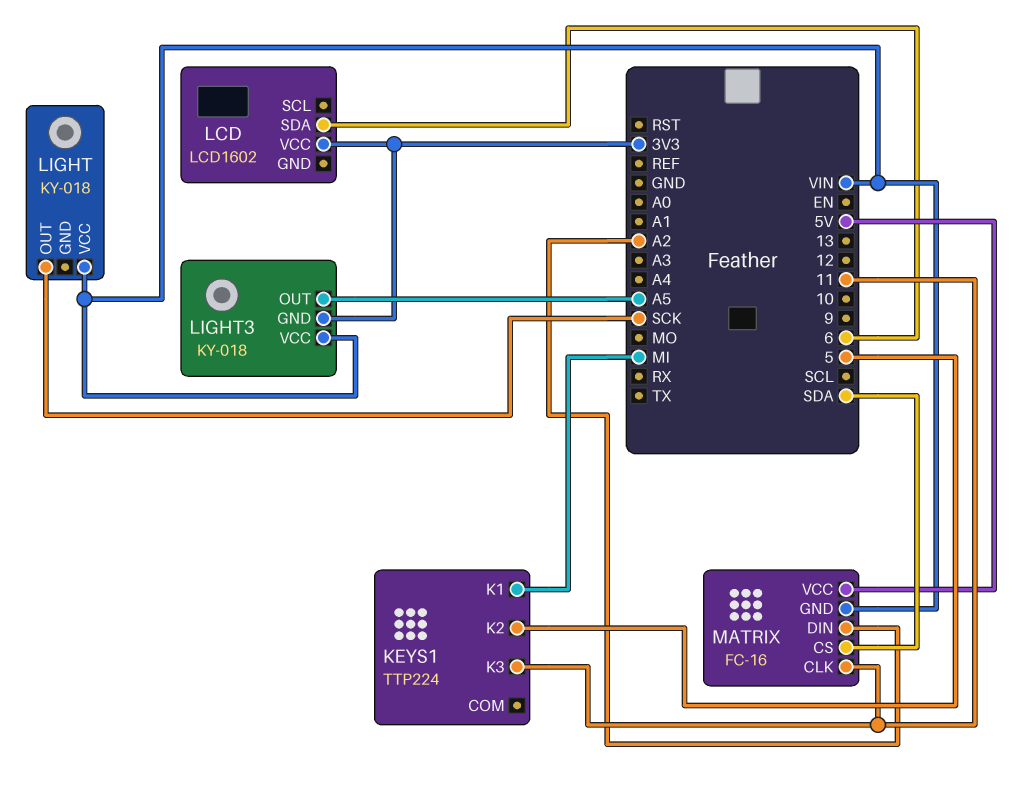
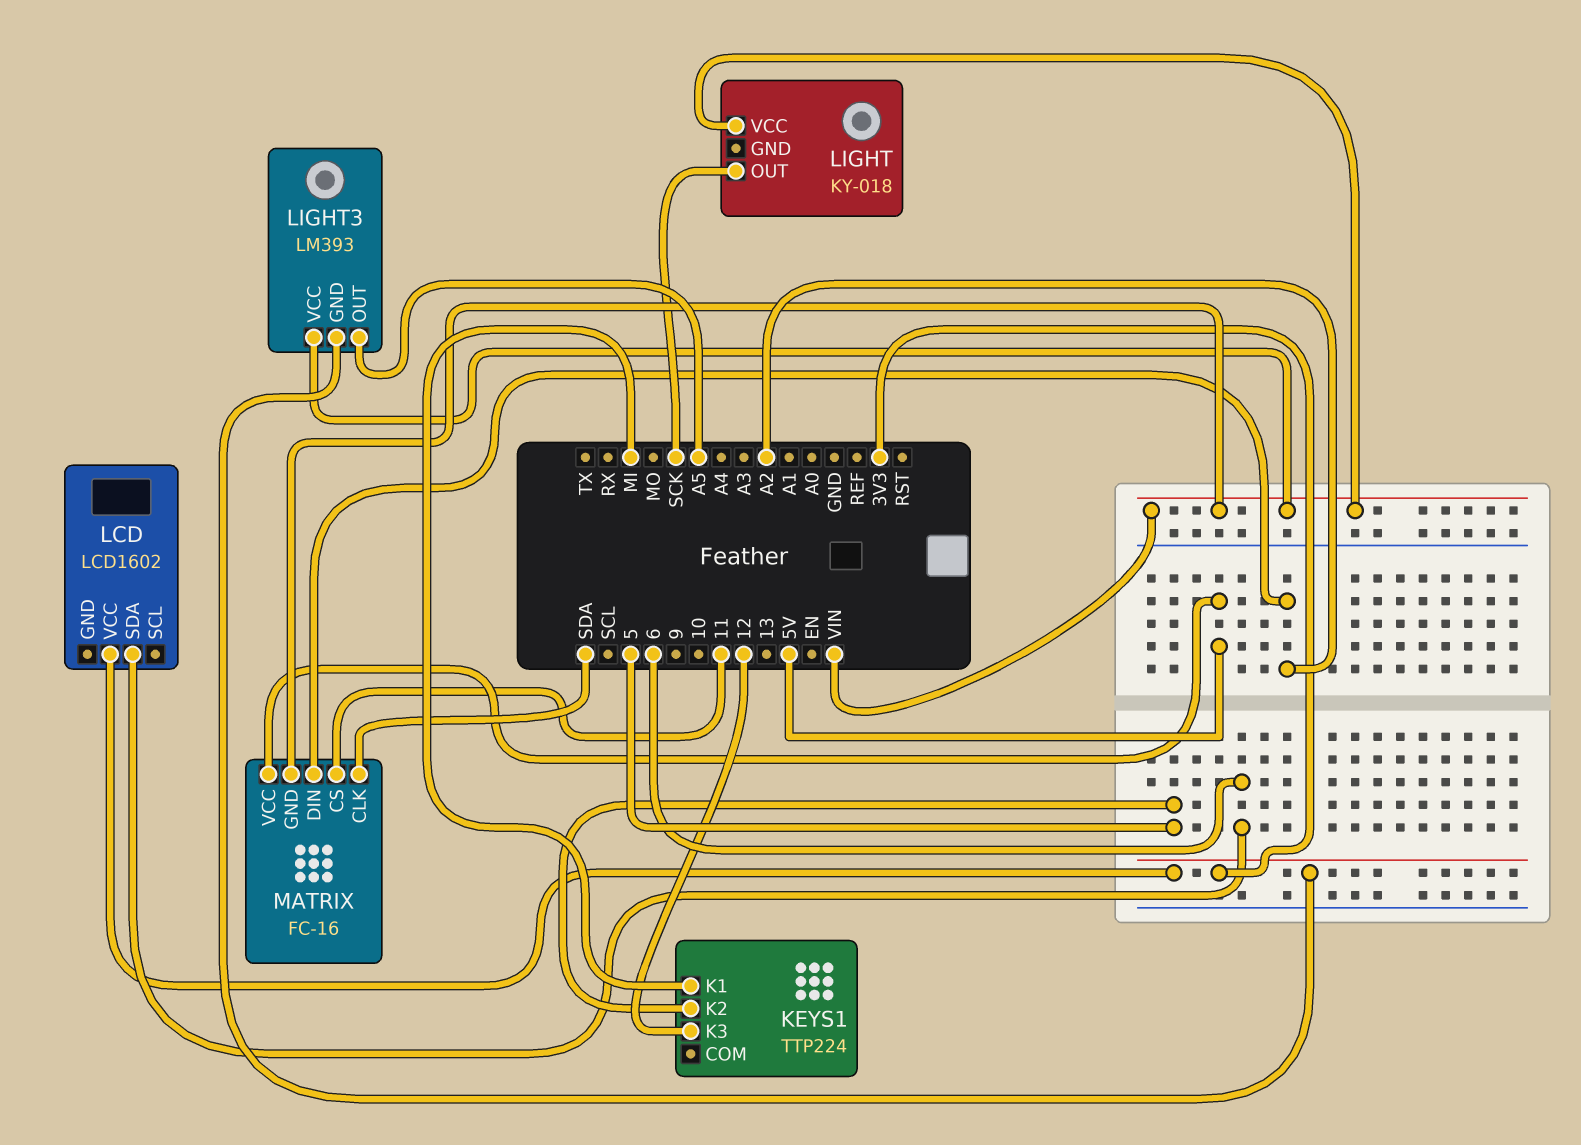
KEYS1 pin K3: 11 -> 12
LIGHT3: KY-018 -> LM393
MATRIX pin CLK: 11 -> SDA
MATRIX pin CS: SDA -> 11

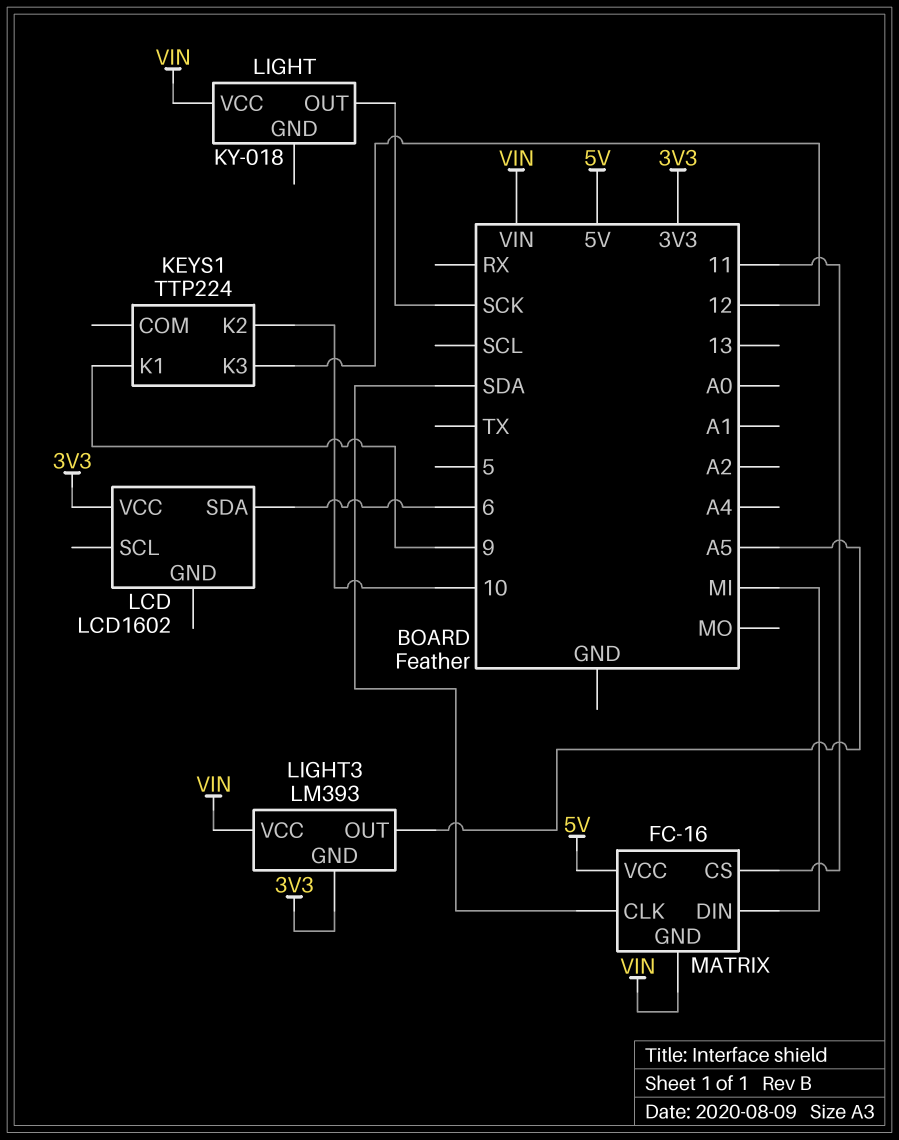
KEYS1 pin K1: MI -> 9
KEYS1 pin K2: 5 -> 10
MATRIX pin DIN: A2 -> MI

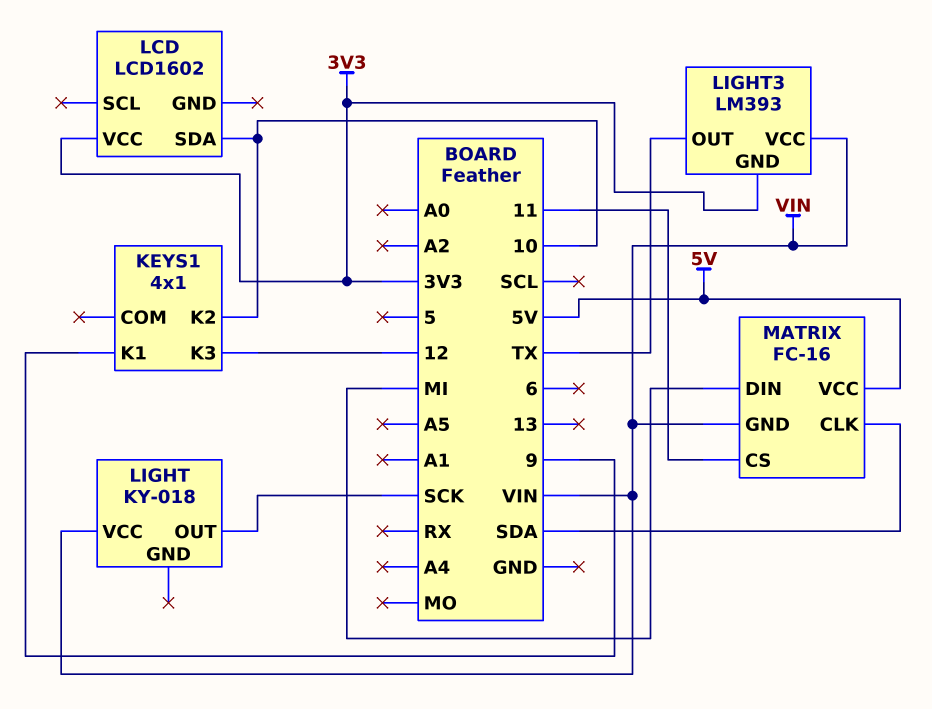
KEYS1: TTP224 -> 4x1
LCD pin SDA: 6 -> 10
LIGHT3 pin OUT: A5 -> TX

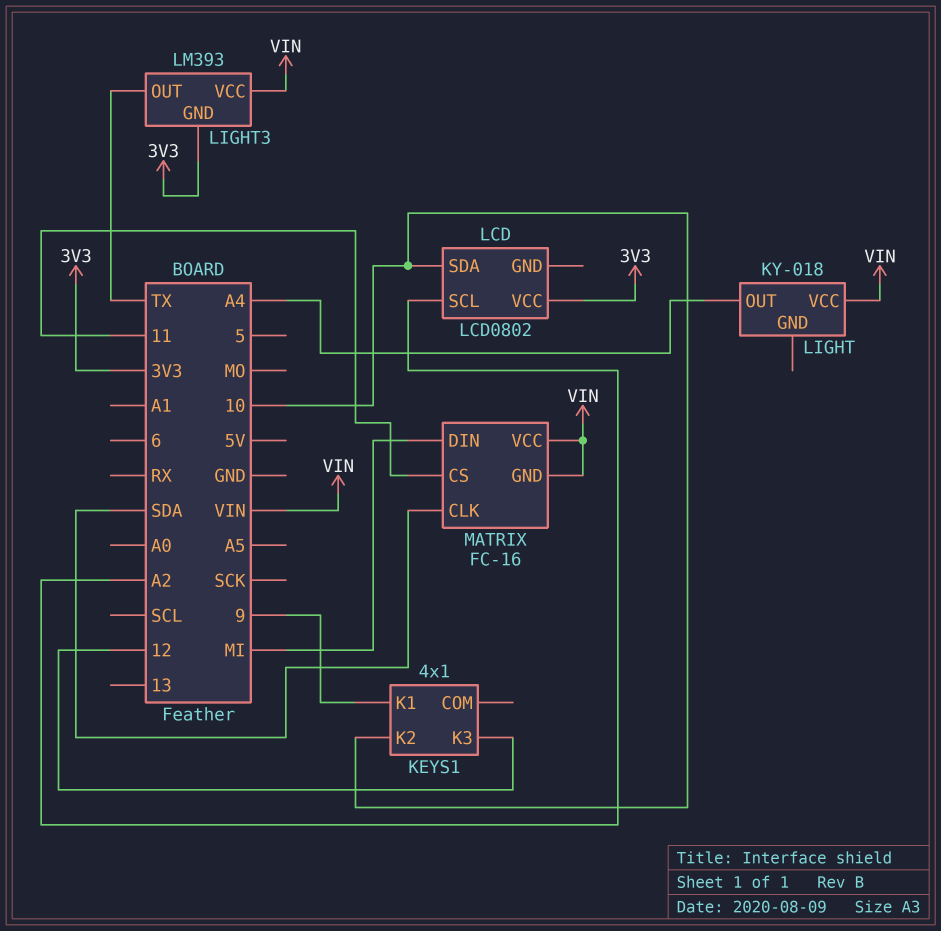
LCD: LCD1602 -> LCD0802
LCD pin SCL: none -> A2
LIGHT pin OUT: SCK -> A4
MATRIX pin VCC: 5V -> VIN

